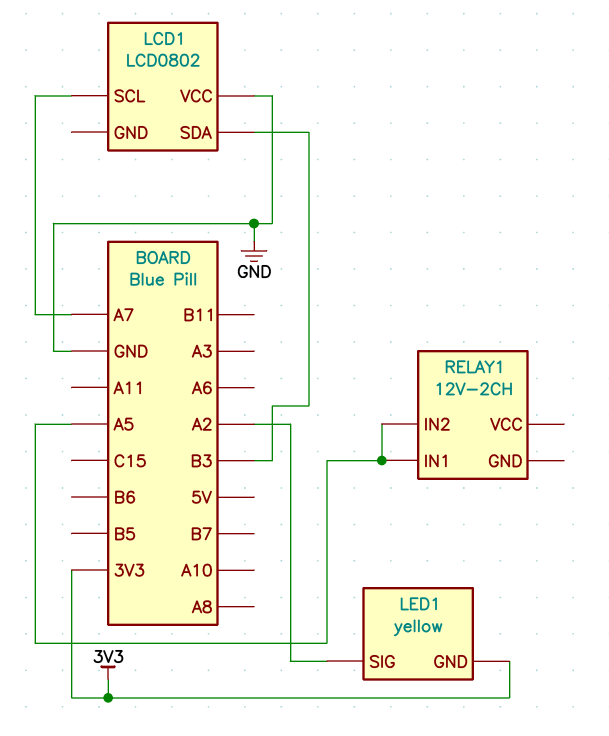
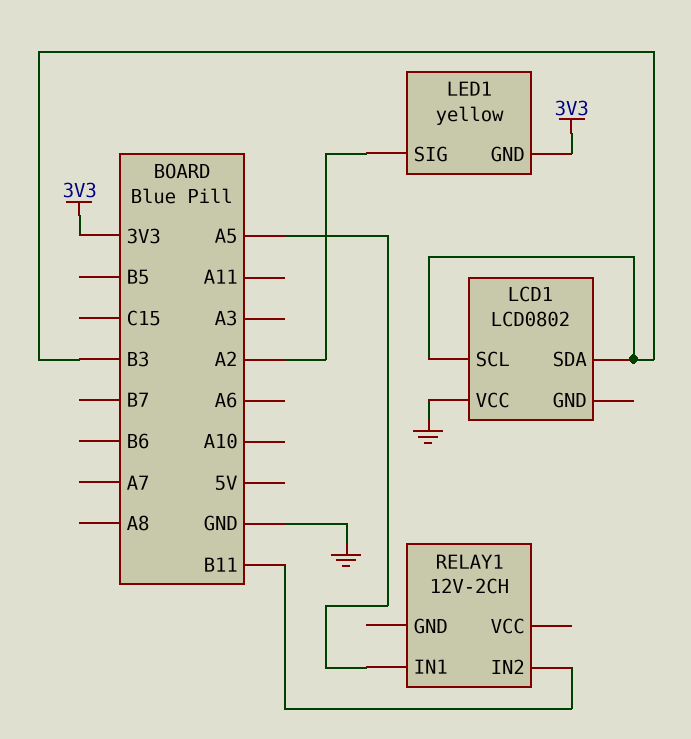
LCD1 pin SCL: A7 -> B3
RELAY1 pin IN2: A5 -> B11

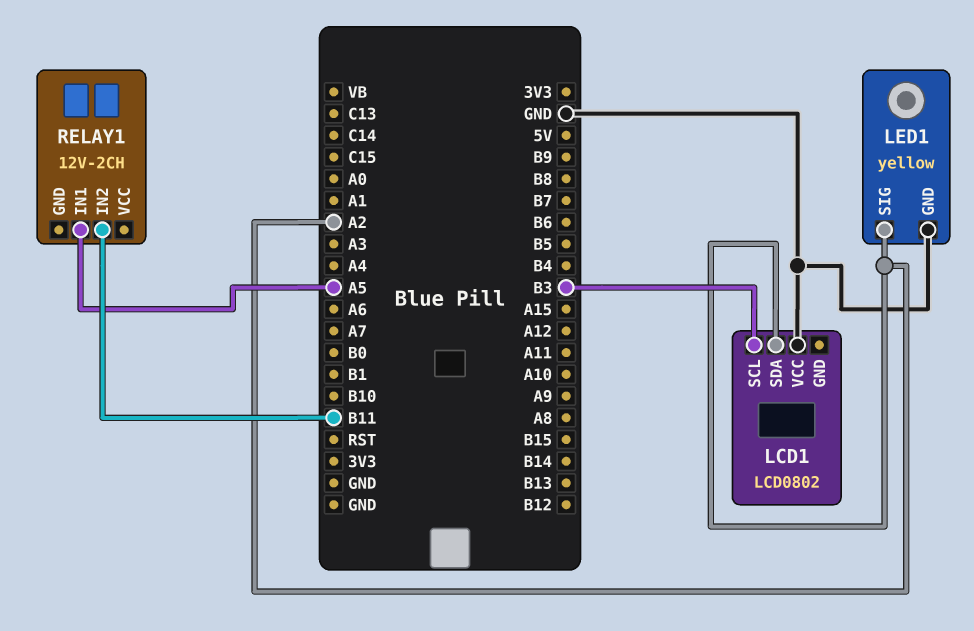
LCD1 pin SDA: B3 -> A2
LED1 pin GND: 3V3 -> GND

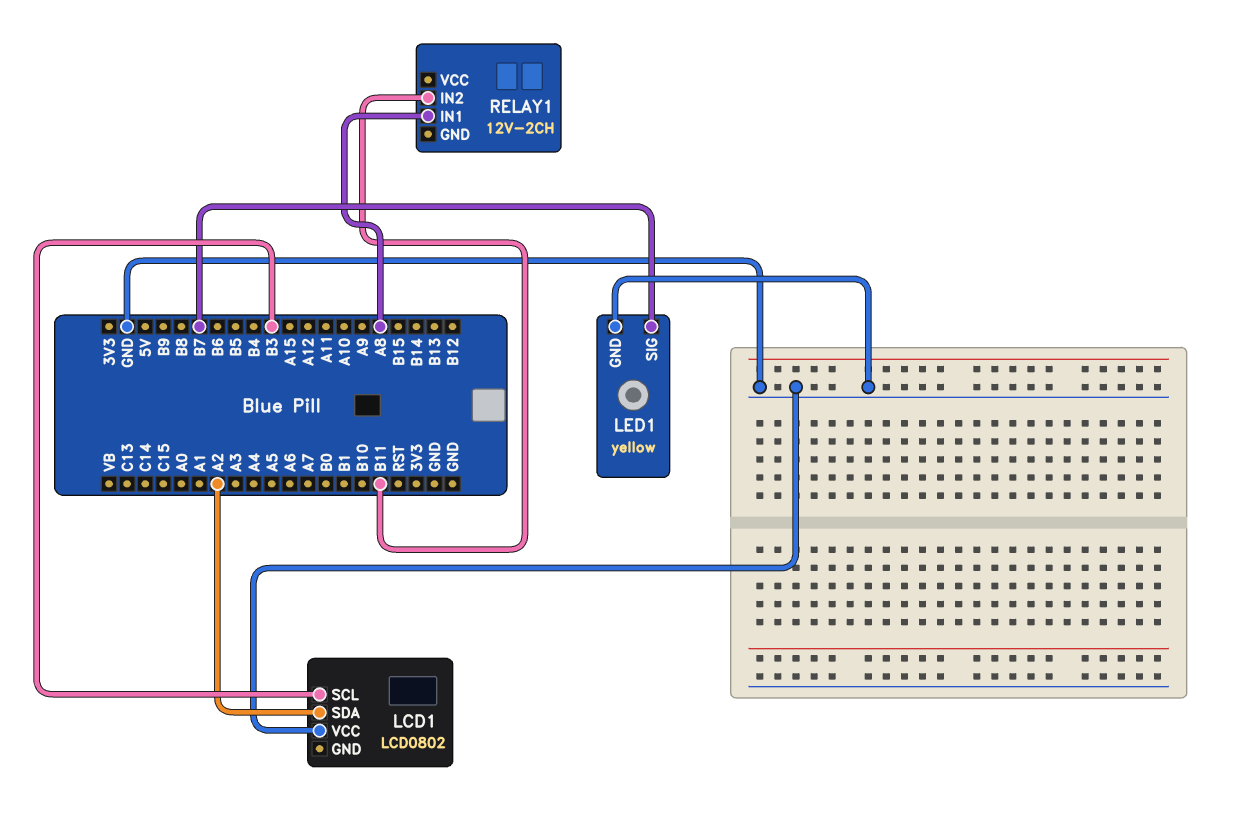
LED1 pin SIG: A2 -> B7
RELAY1 pin IN1: A5 -> A8

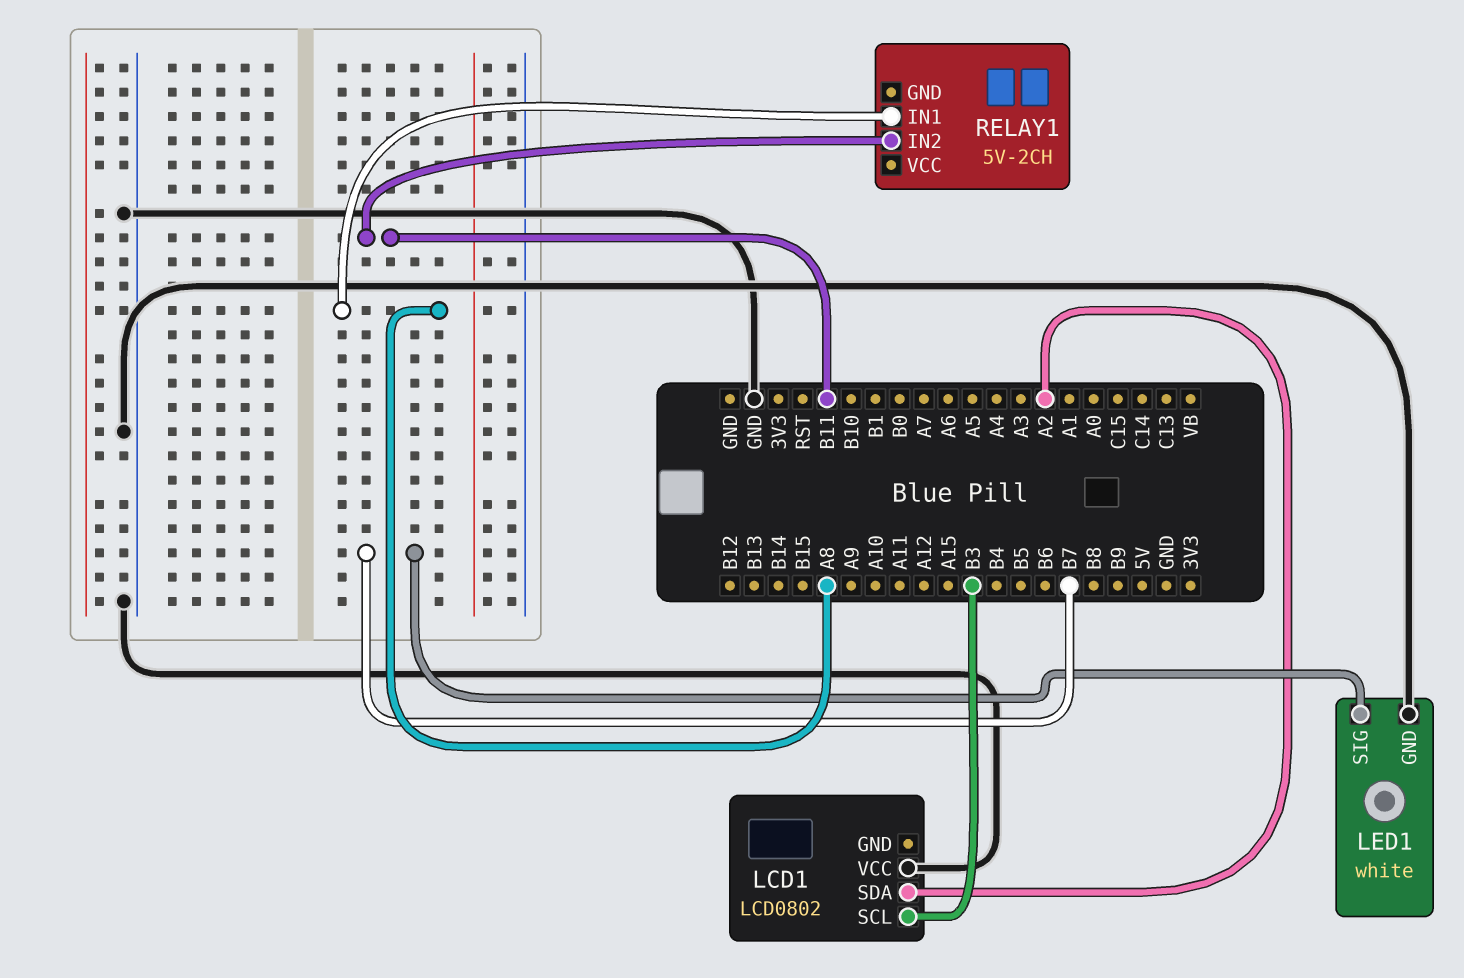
LED1: yellow -> white
RELAY1: 12V-2CH -> 5V-2CH

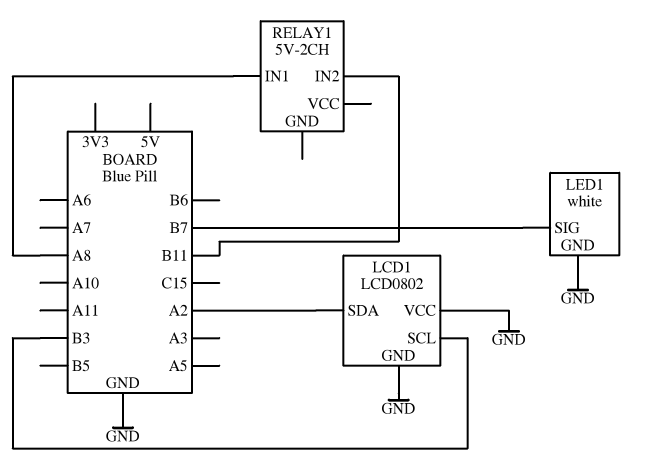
LCD1 pin GND: none -> GND

